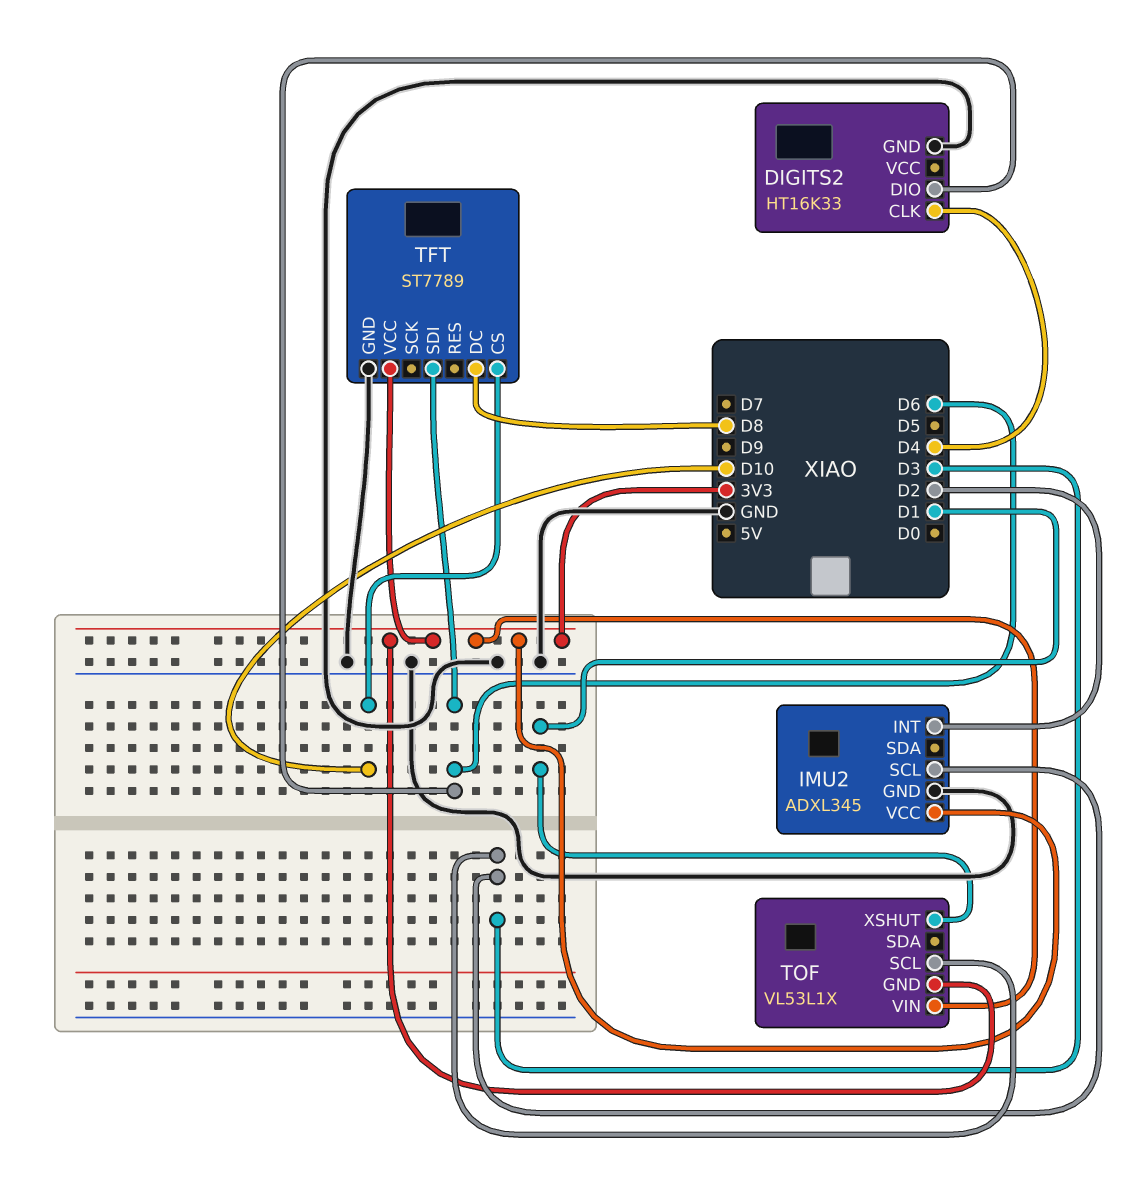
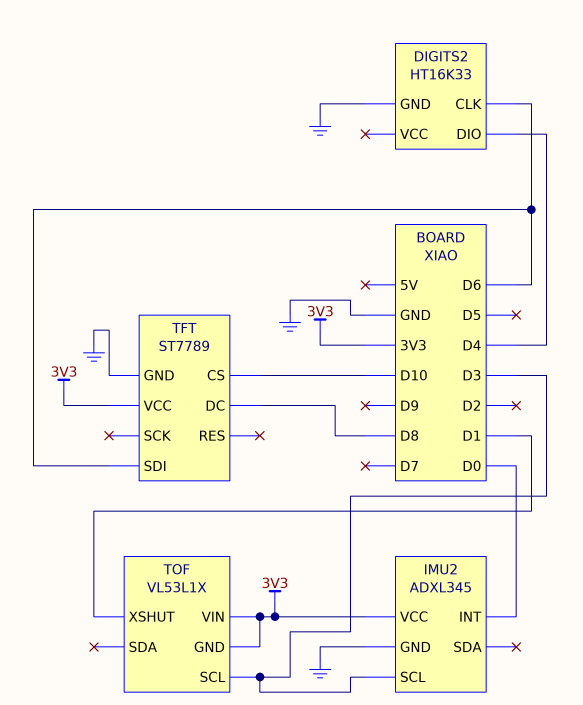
DIGITS2 pin CLK: D4 -> D6
DIGITS2 pin DIO: D6 -> D4
IMU2 pin INT: D2 -> D0

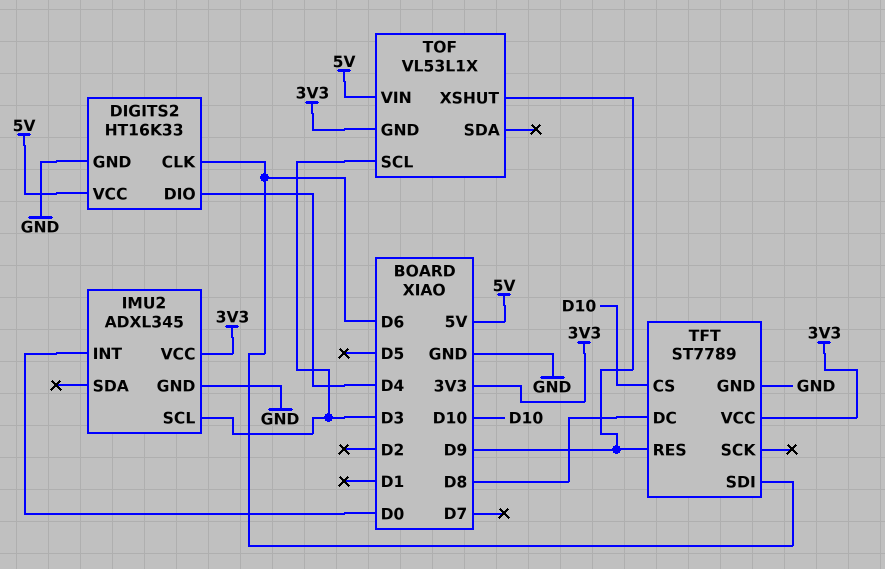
DIGITS2 pin VCC: none -> 5V
TFT pin RES: none -> D9
TOF pin VIN: 3V3 -> 5V
TOF pin XSHUT: D1 -> D9

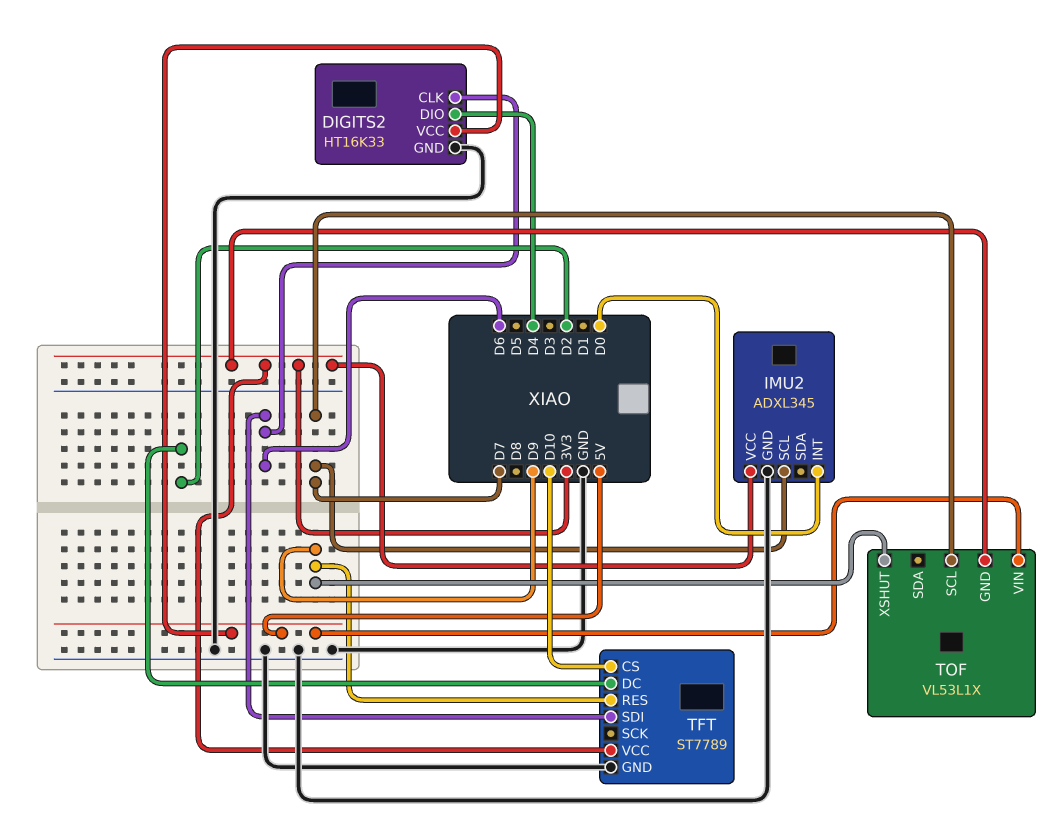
IMU2 pin SCL: D3 -> D7
TFT pin DC: D8 -> D2
TOF pin SCL: D3 -> D7

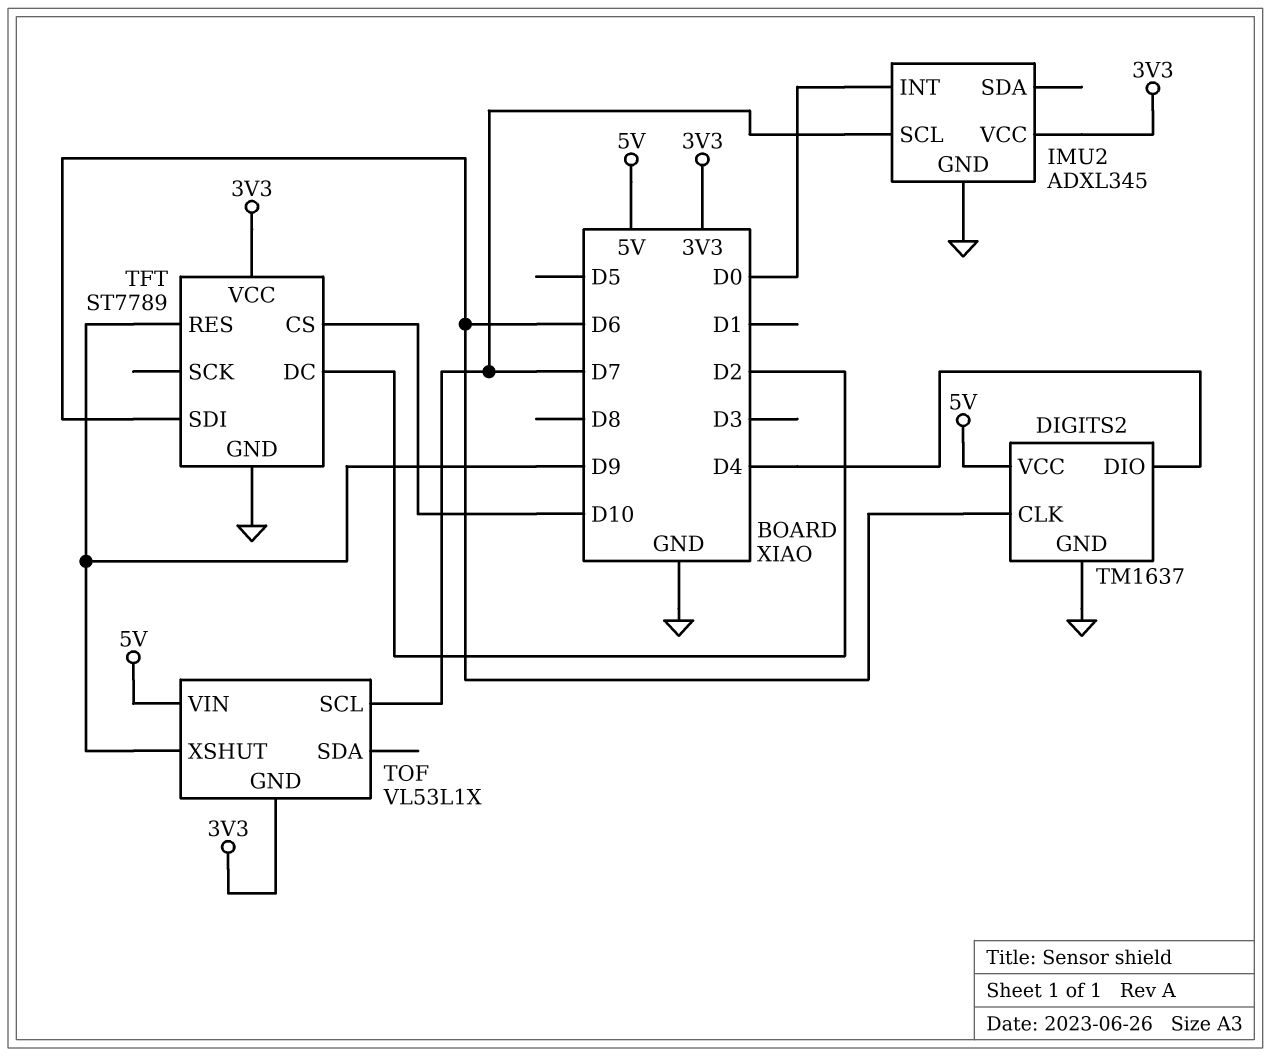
DIGITS2: HT16K33 -> TM1637

